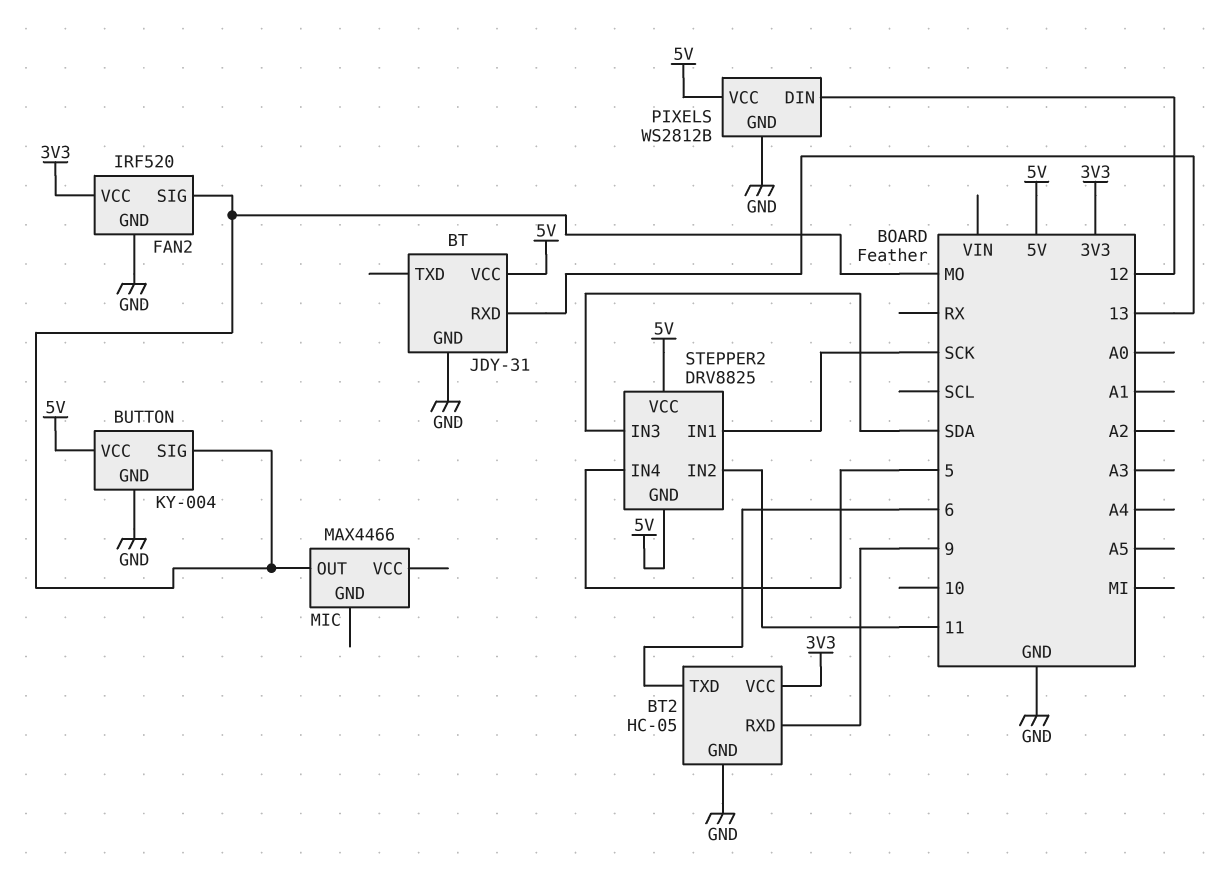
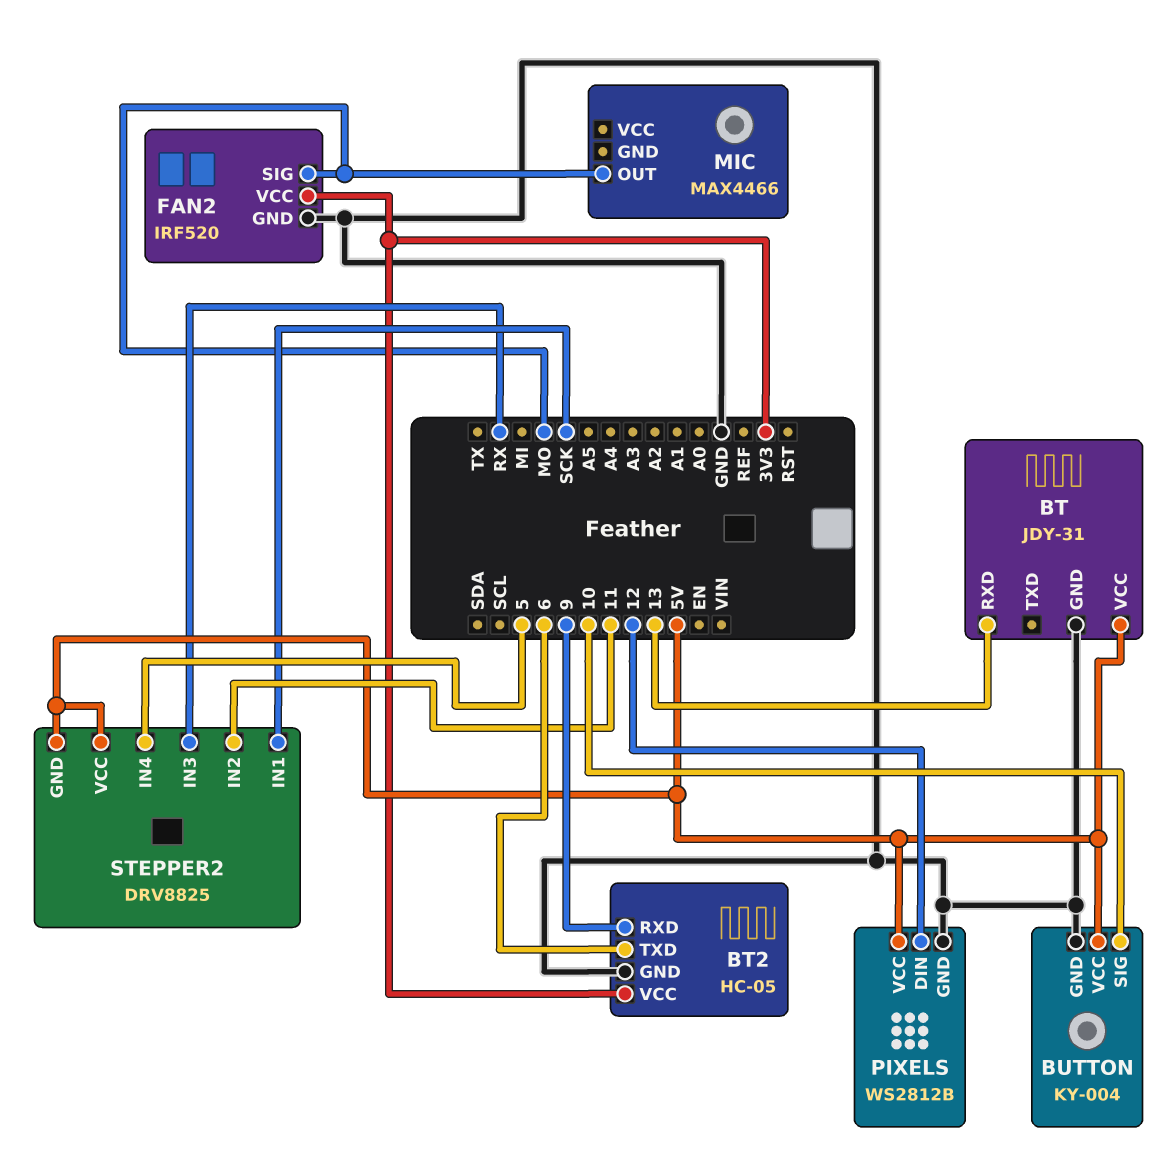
BUTTON pin SIG: MO -> 10
STEPPER2 pin IN3: SDA -> RX

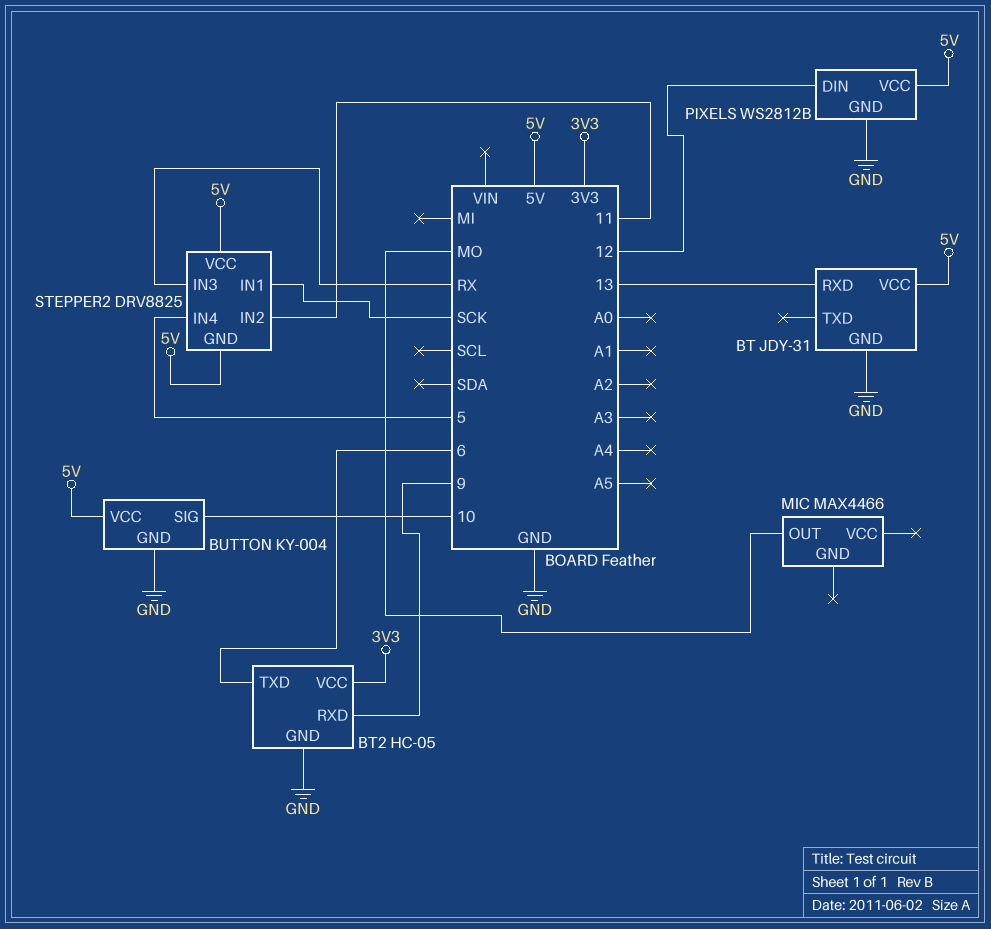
FAN2: IRF520 -> none
FAN2 pin GND: GND -> none
FAN2 pin SIG: MO -> none
FAN2 pin VCC: 3V3 -> none

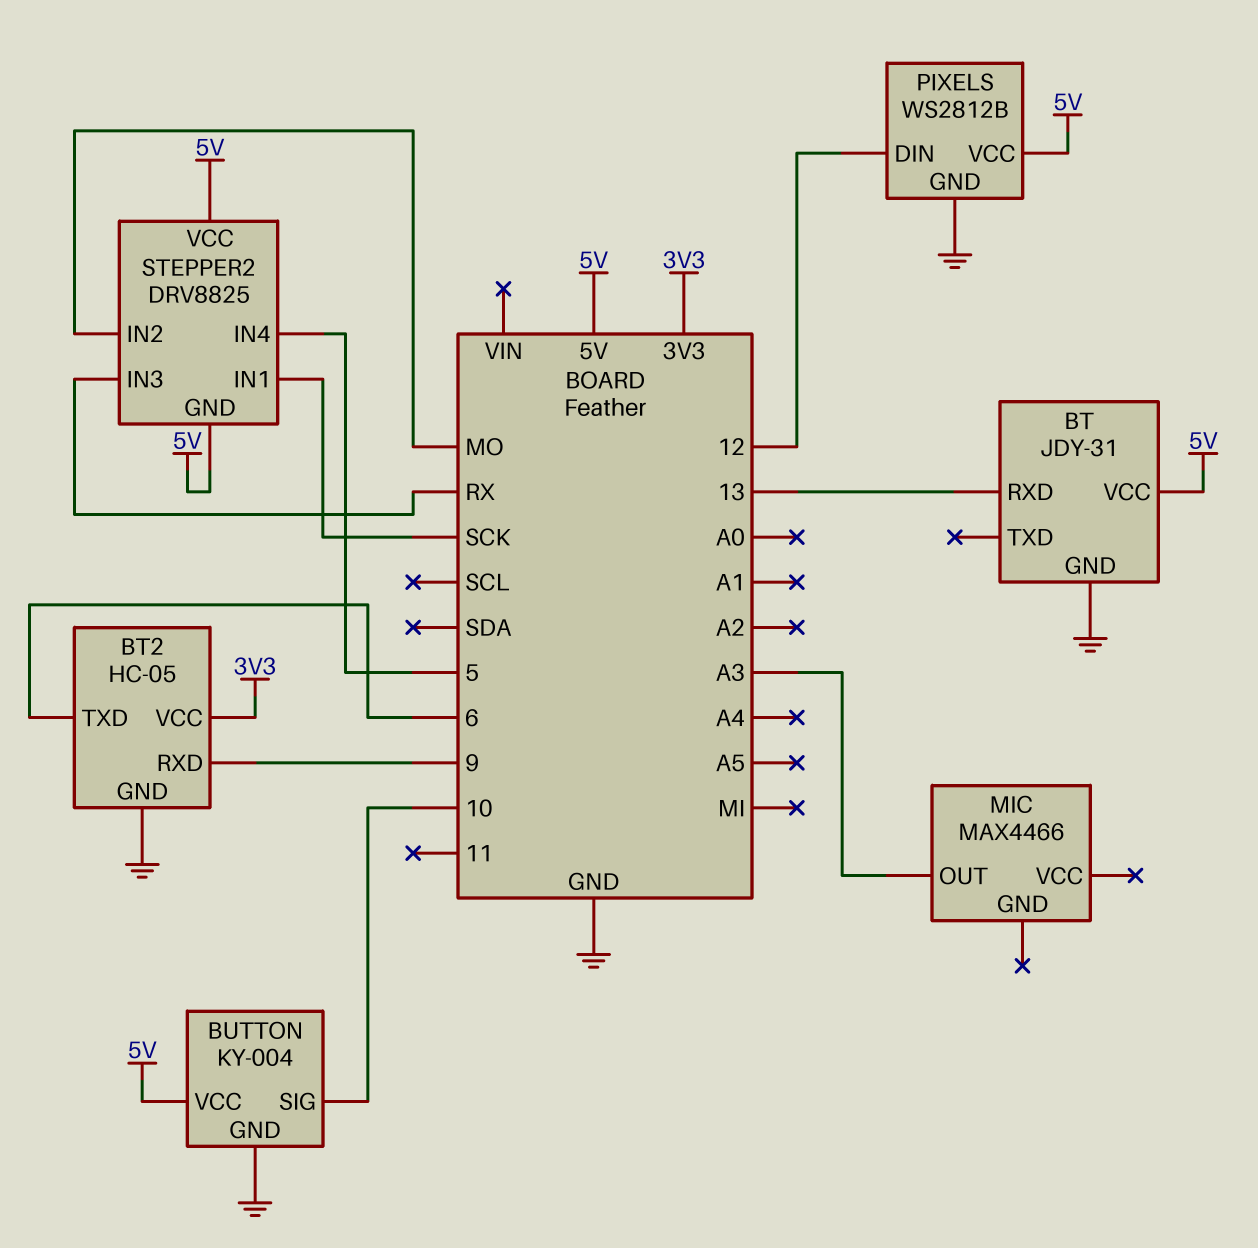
MIC pin OUT: MO -> A3
STEPPER2 pin IN2: 11 -> MO

